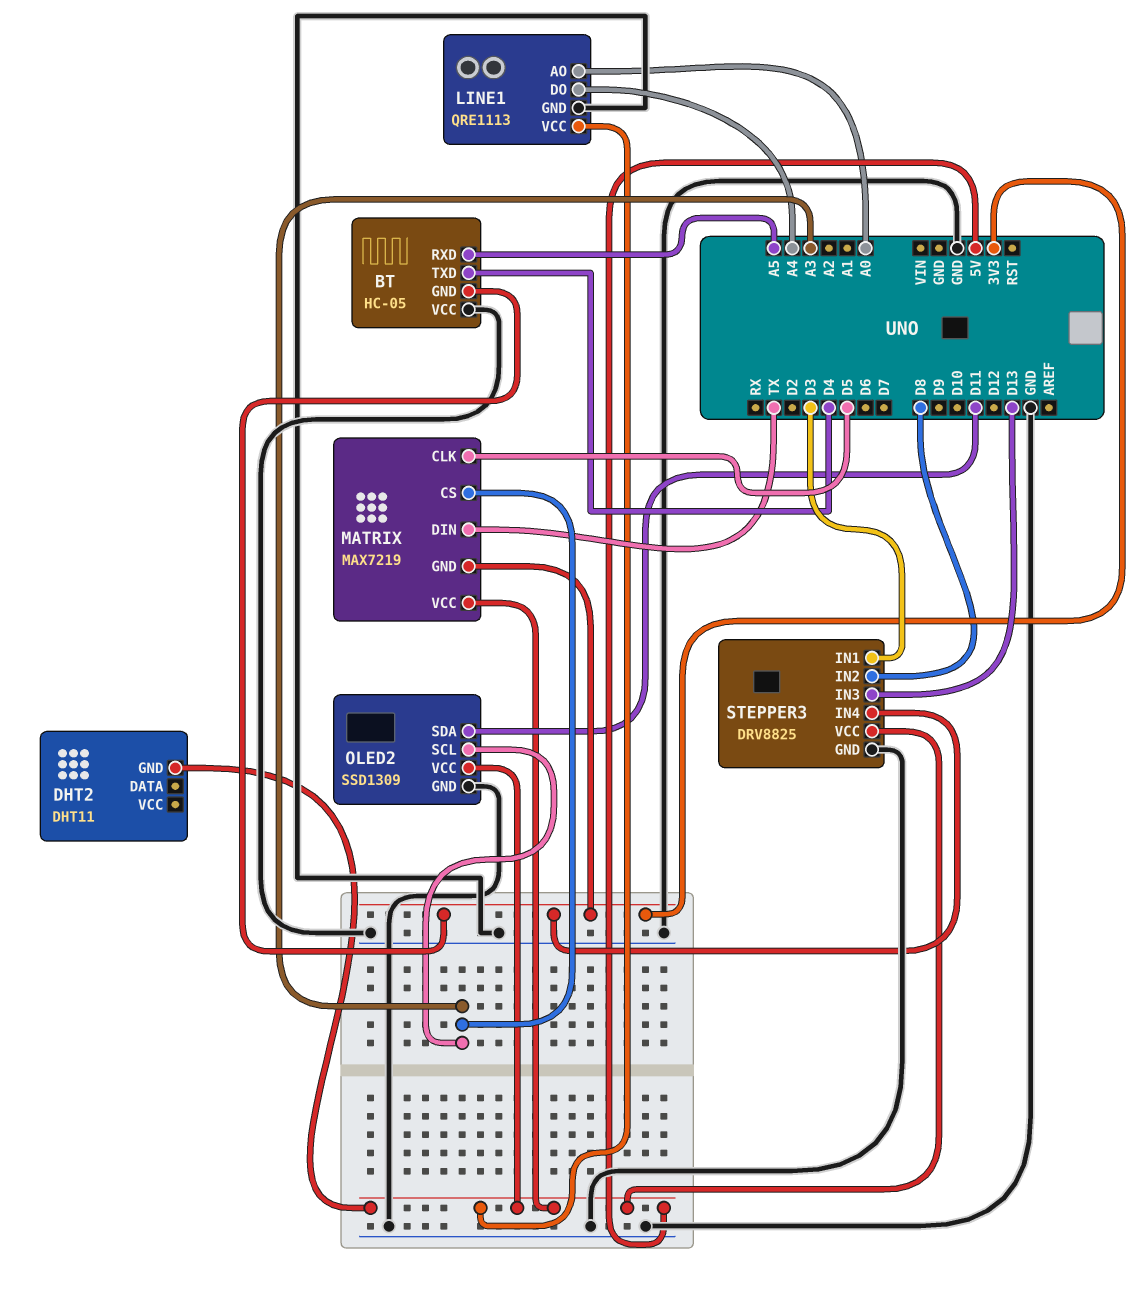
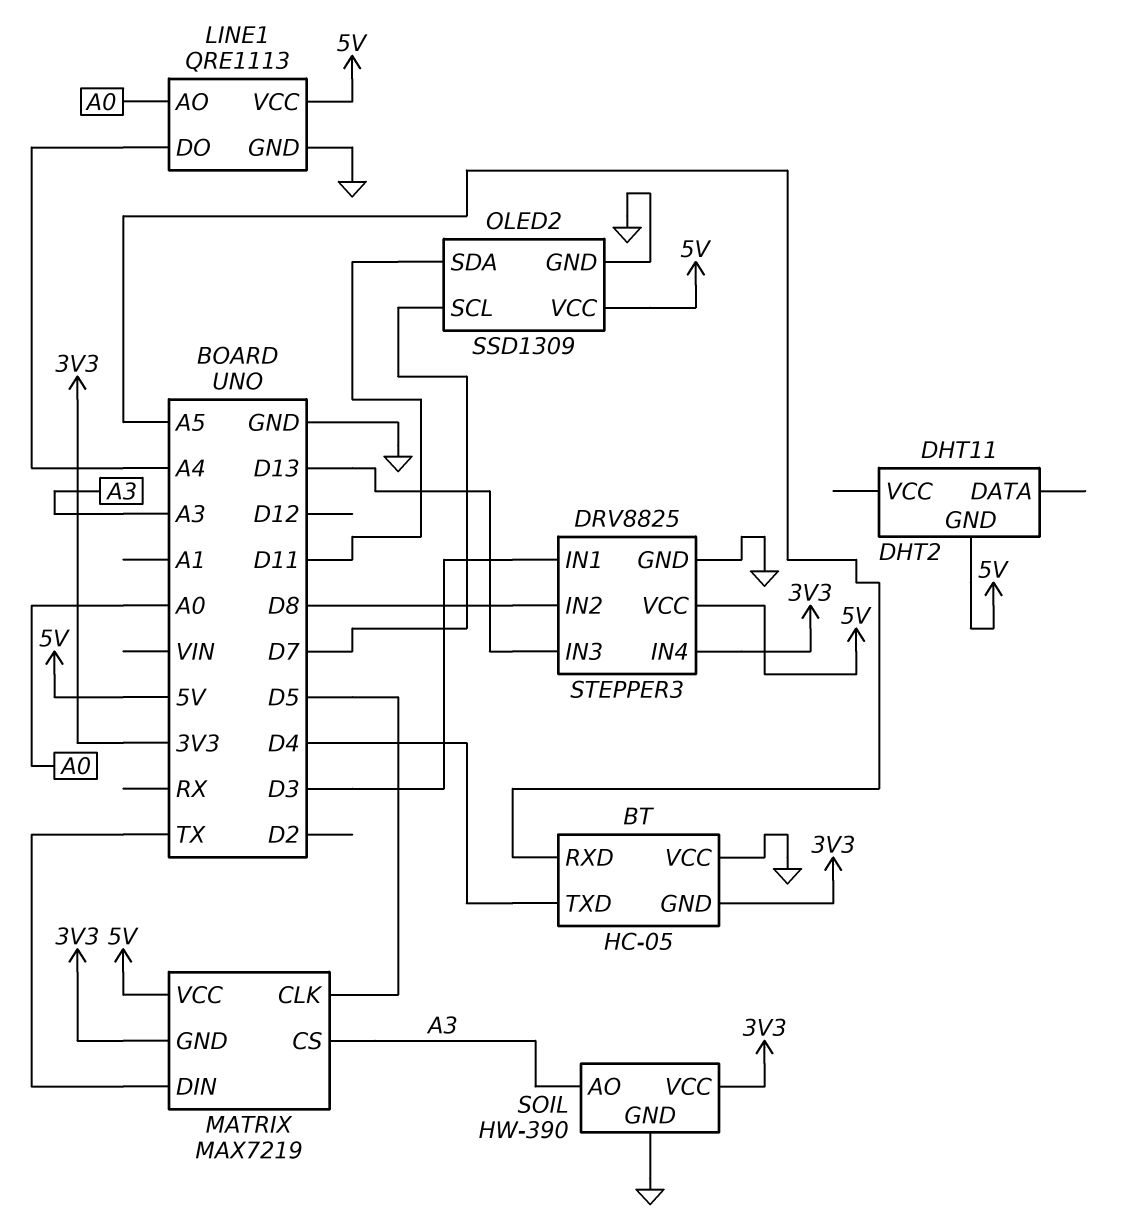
OLED2 pin SCL: A3 -> D7
SOIL: none -> HW-390
SOIL pin AO: none -> A3
SOIL pin GND: none -> GND
SOIL pin VCC: none -> 3V3

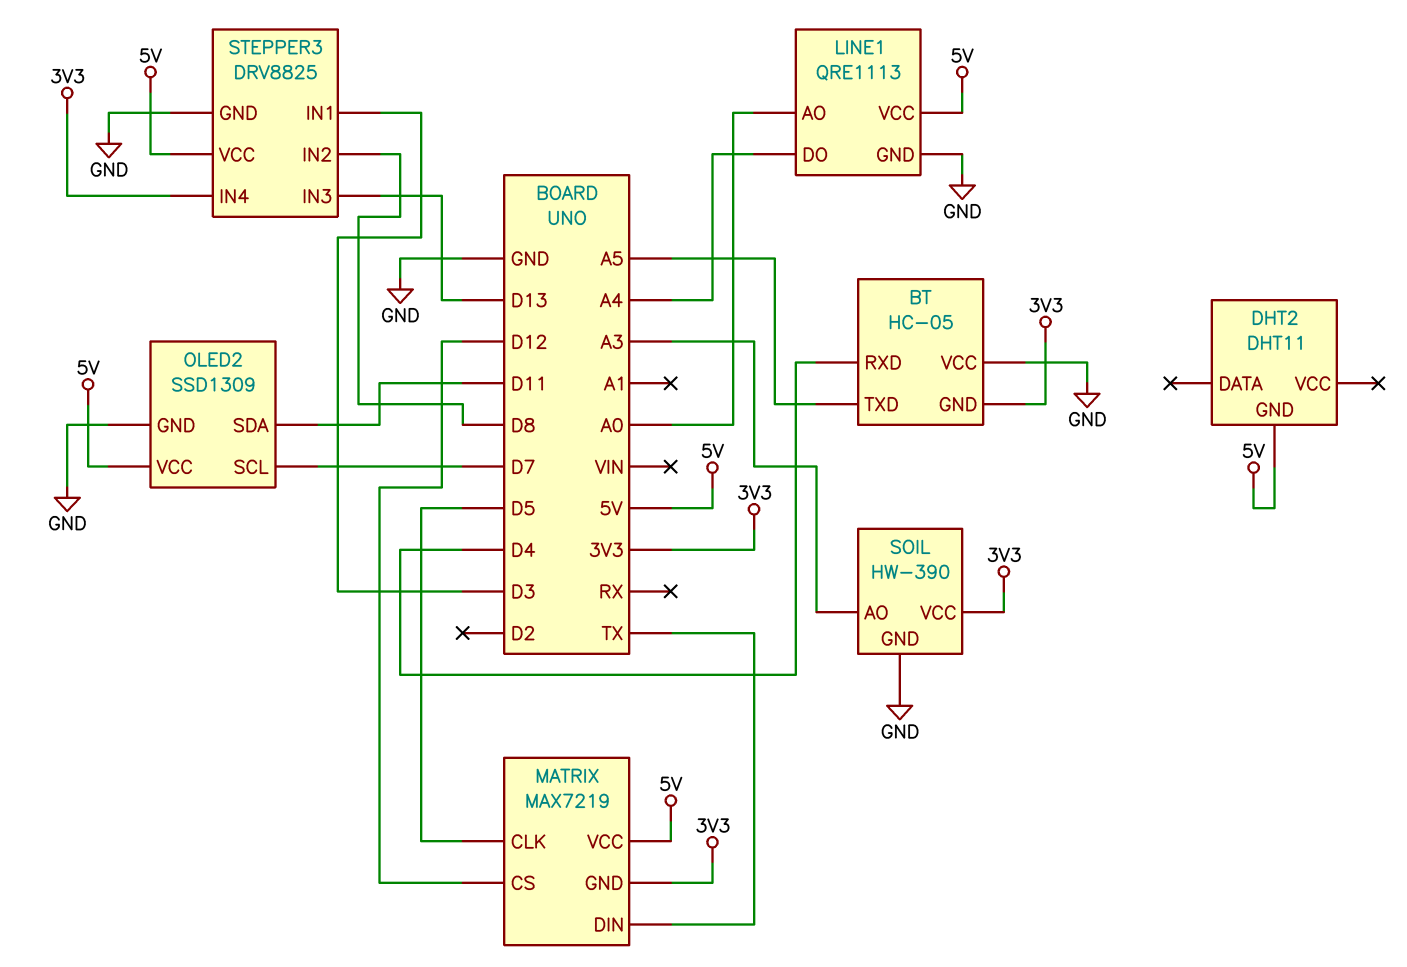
BT pin RXD: A5 -> D4
BT pin TXD: D4 -> A5
MATRIX pin CS: A3 -> D12

